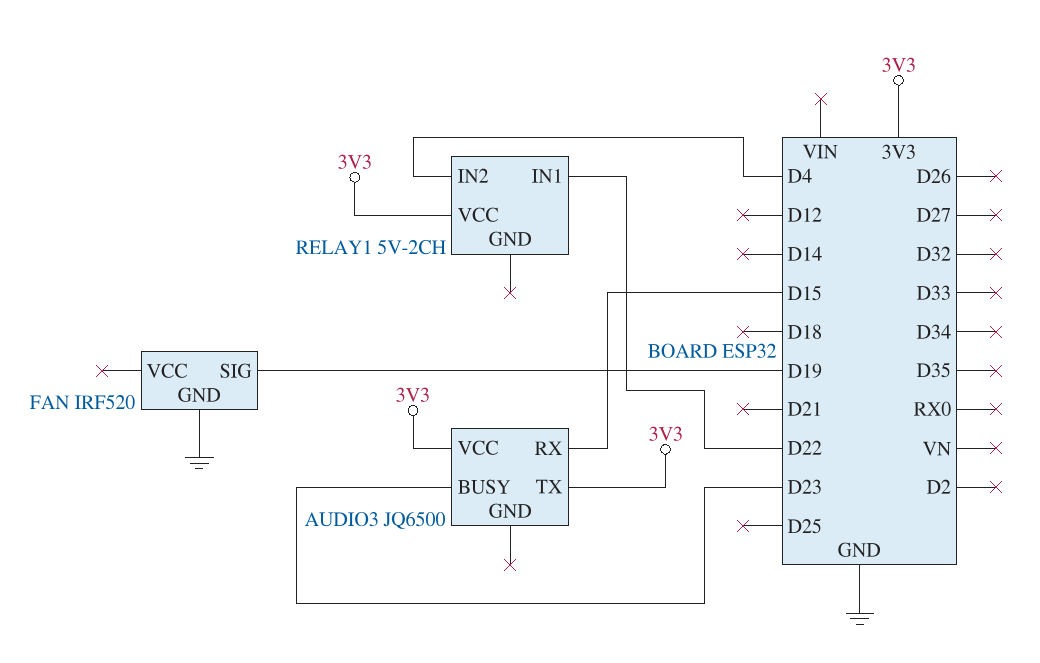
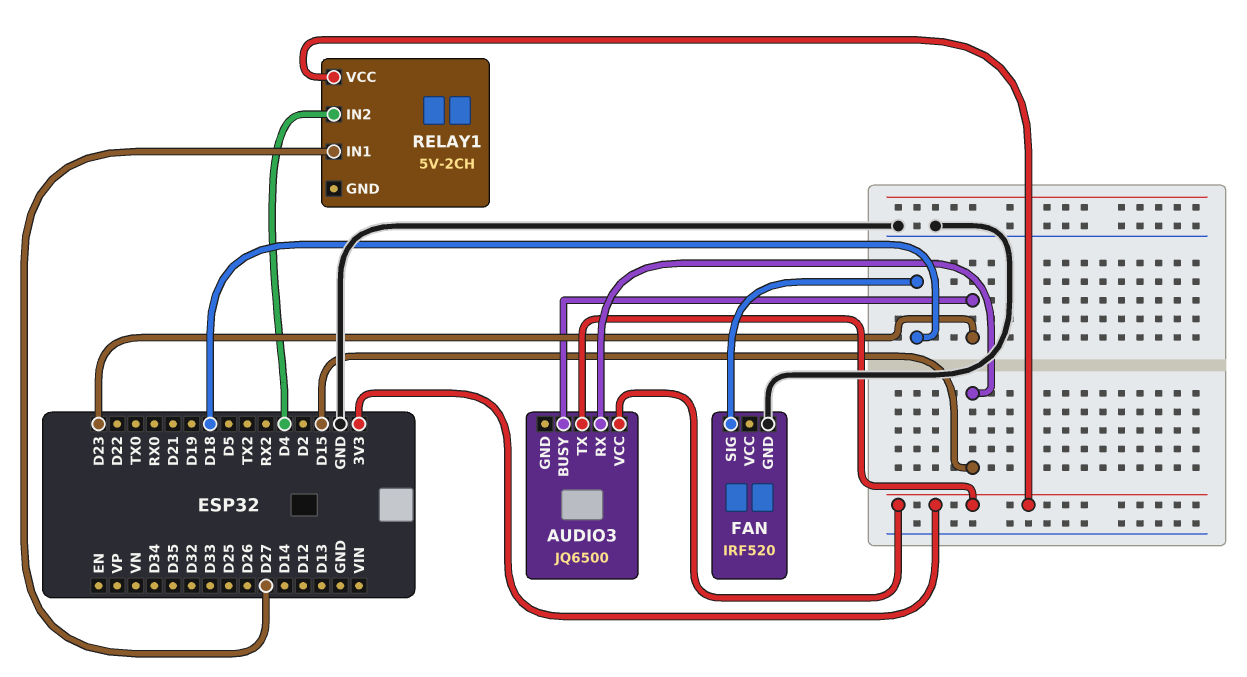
FAN pin SIG: D19 -> D18
RELAY1 pin IN1: D22 -> D27

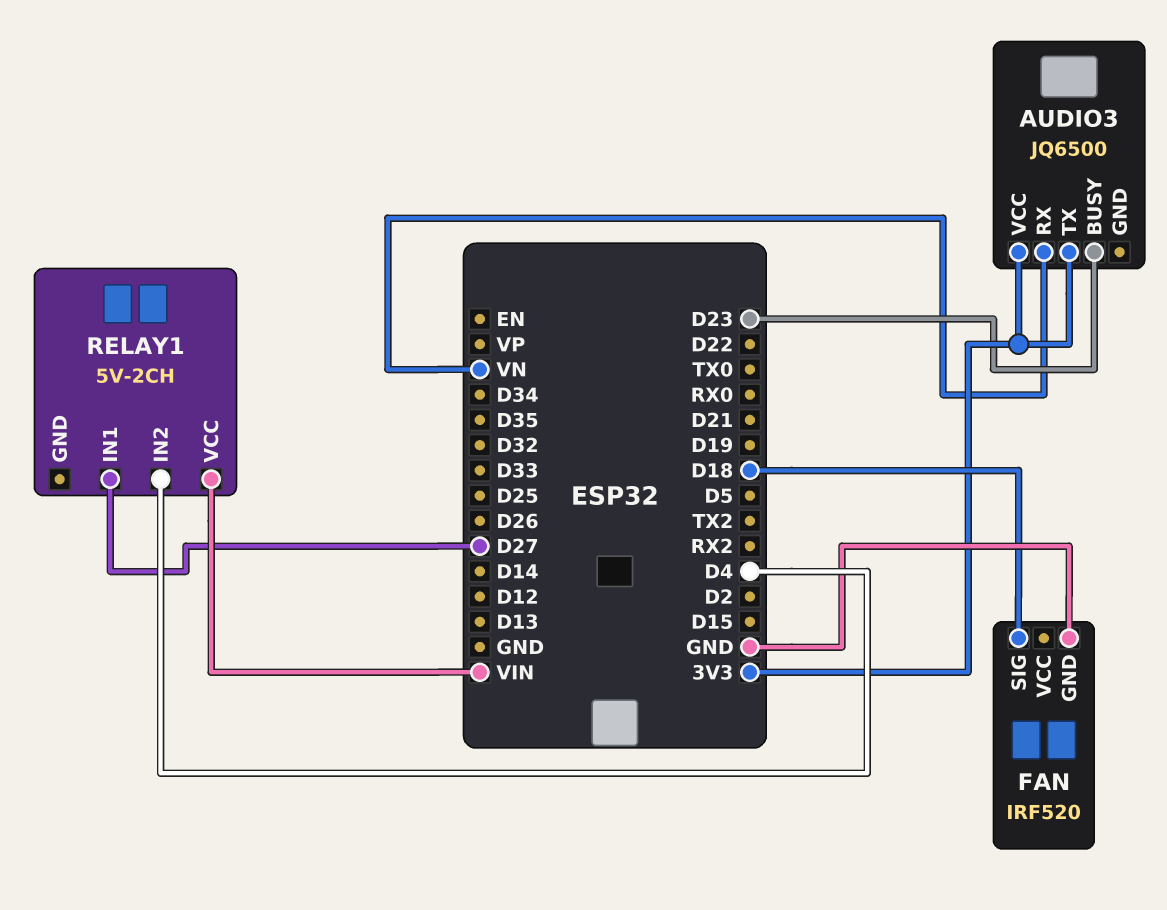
AUDIO3 pin RX: D15 -> VN
RELAY1 pin VCC: 3V3 -> VIN

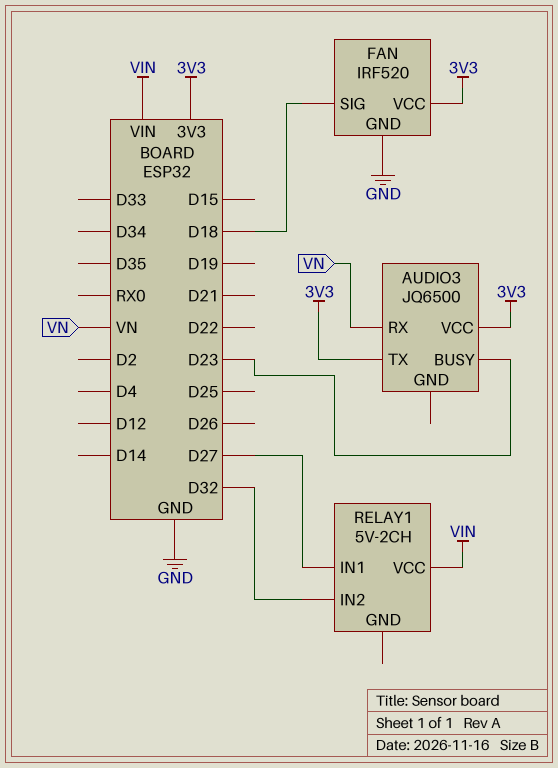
FAN pin VCC: none -> 3V3
RELAY1 pin IN2: D4 -> D32

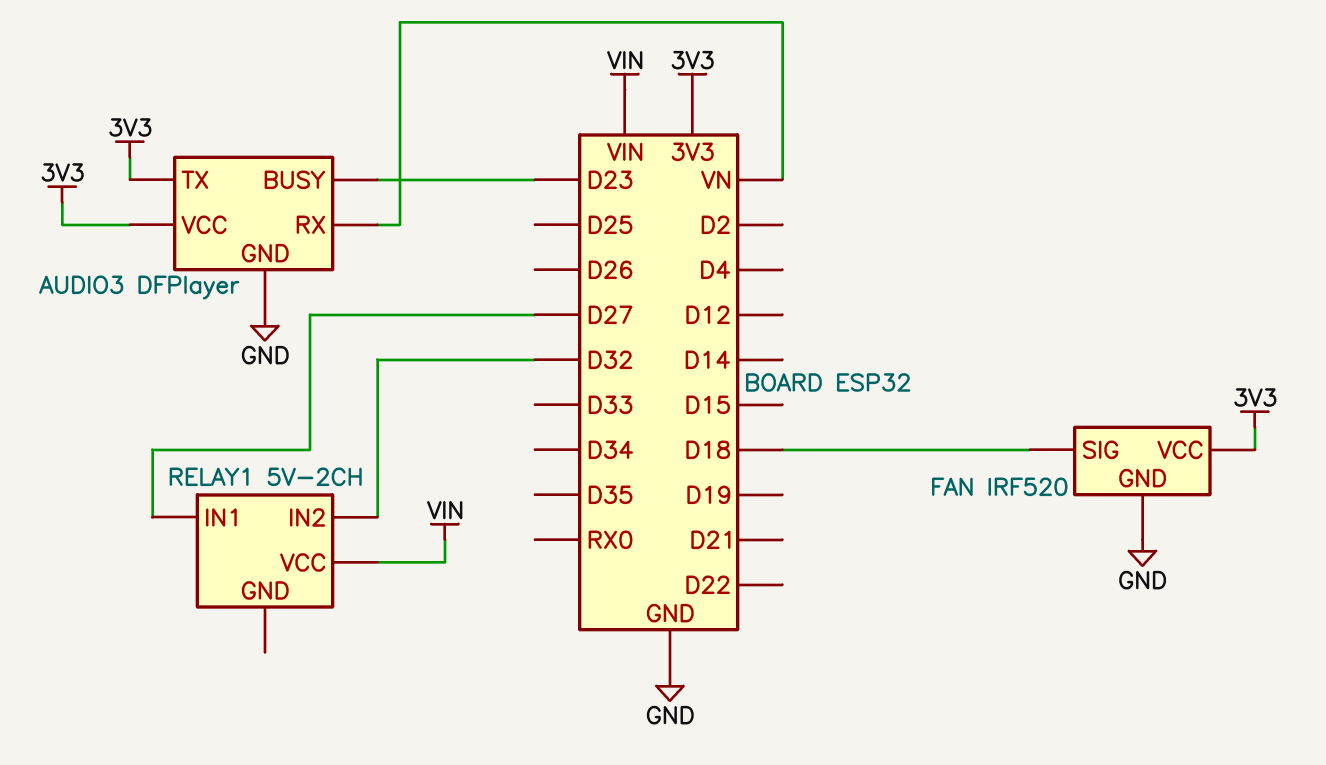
AUDIO3: JQ6500 -> DFPlayer
AUDIO3 pin GND: none -> GND

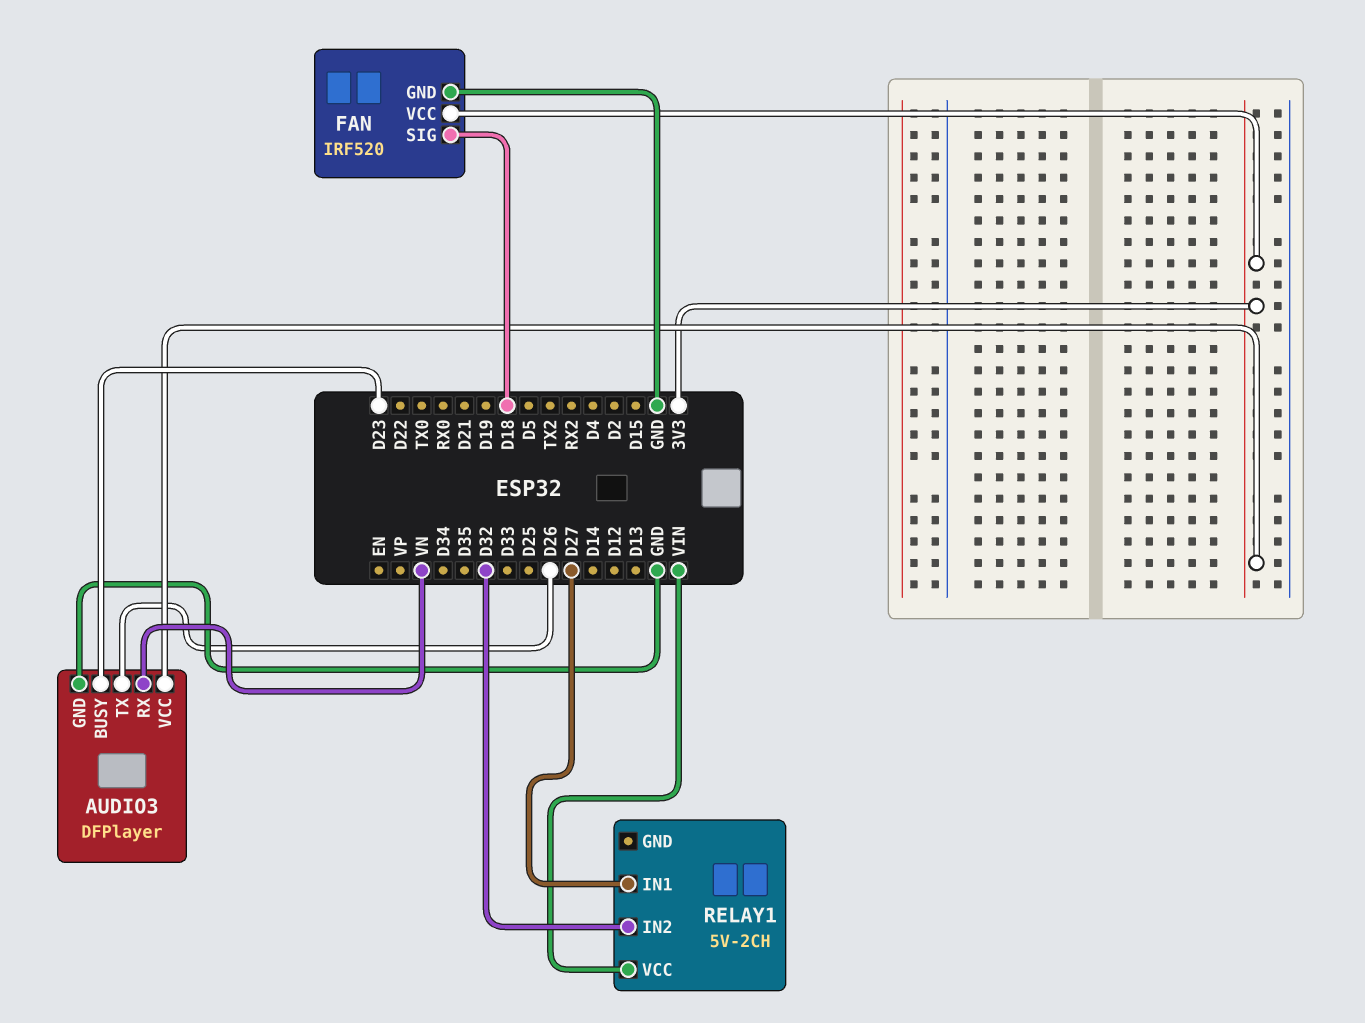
AUDIO3 pin TX: 3V3 -> D26

